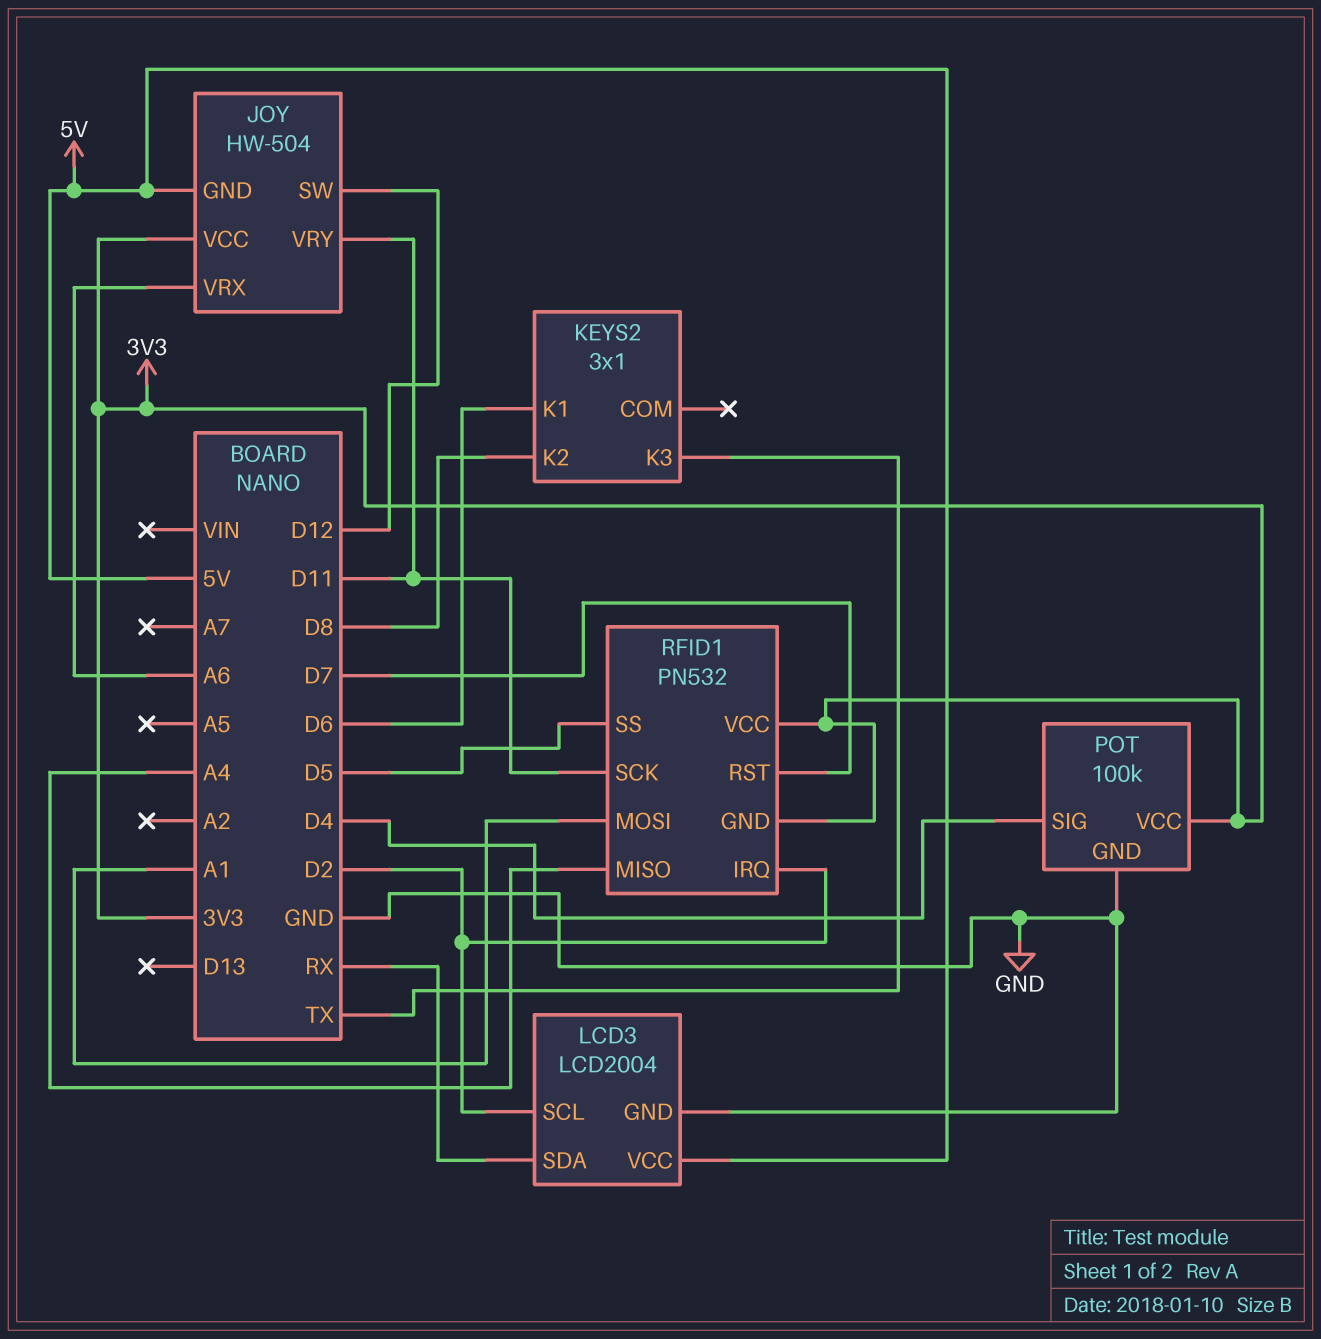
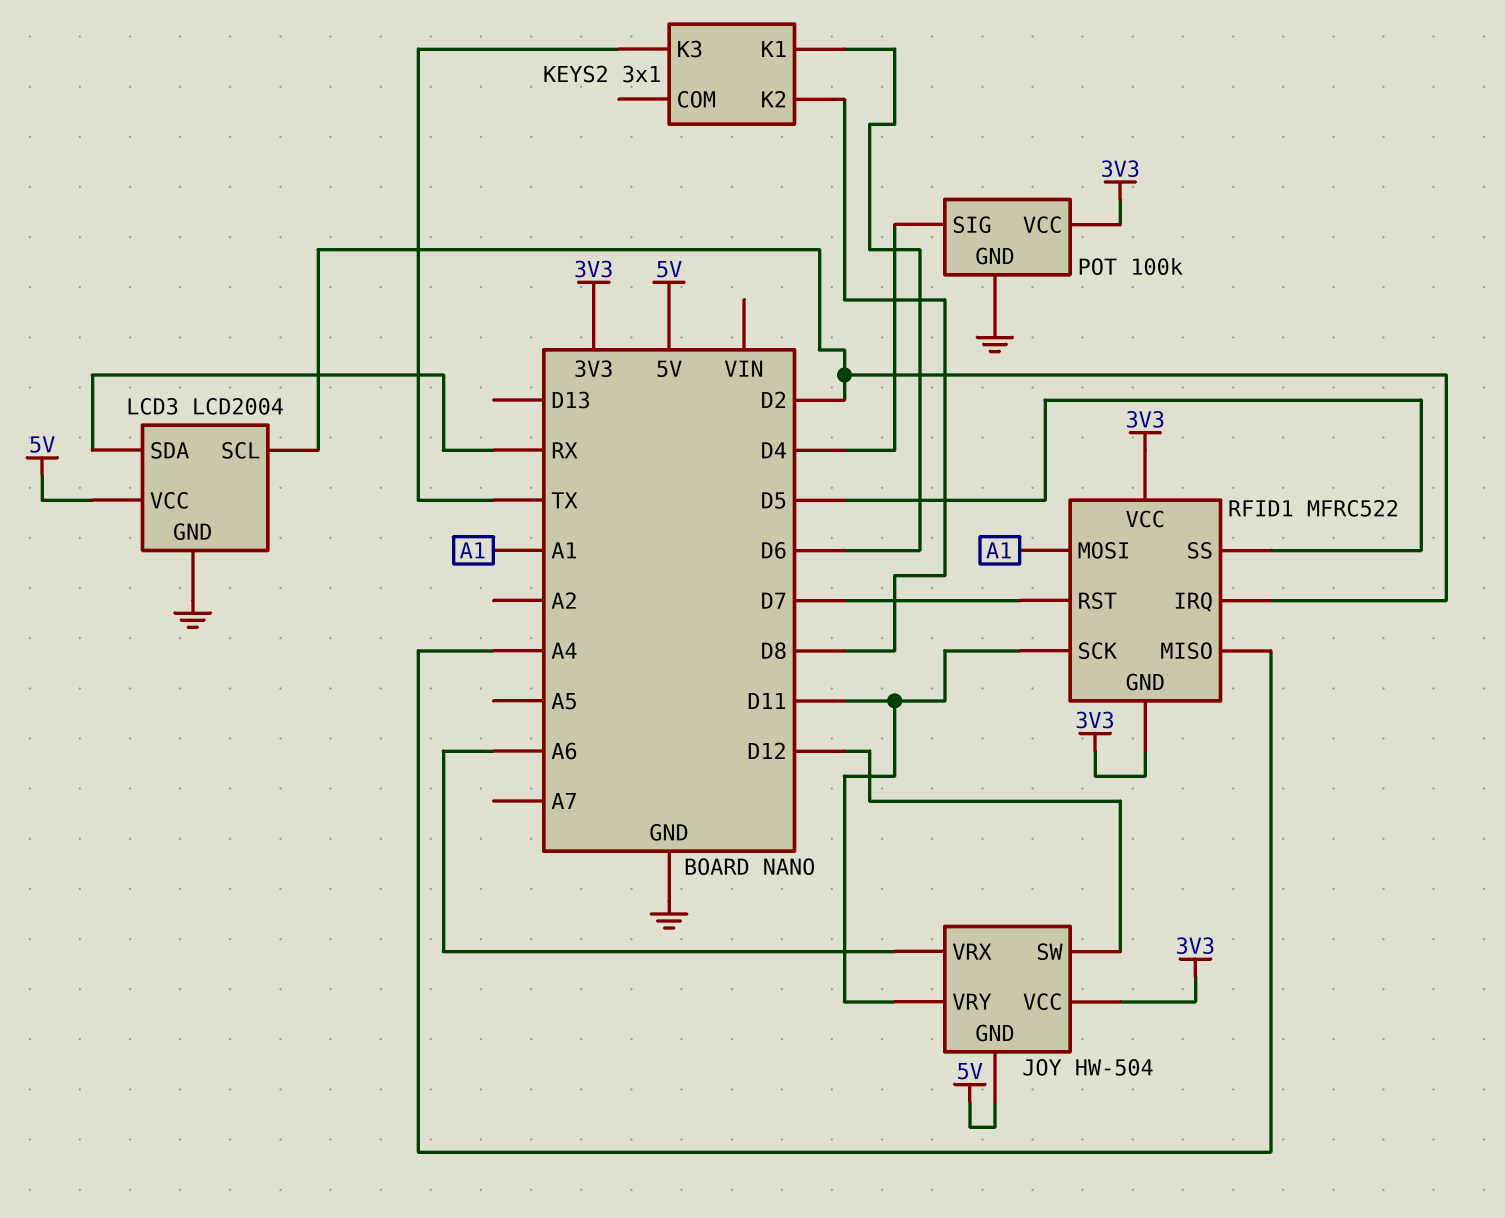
RFID1: PN532 -> MFRC522

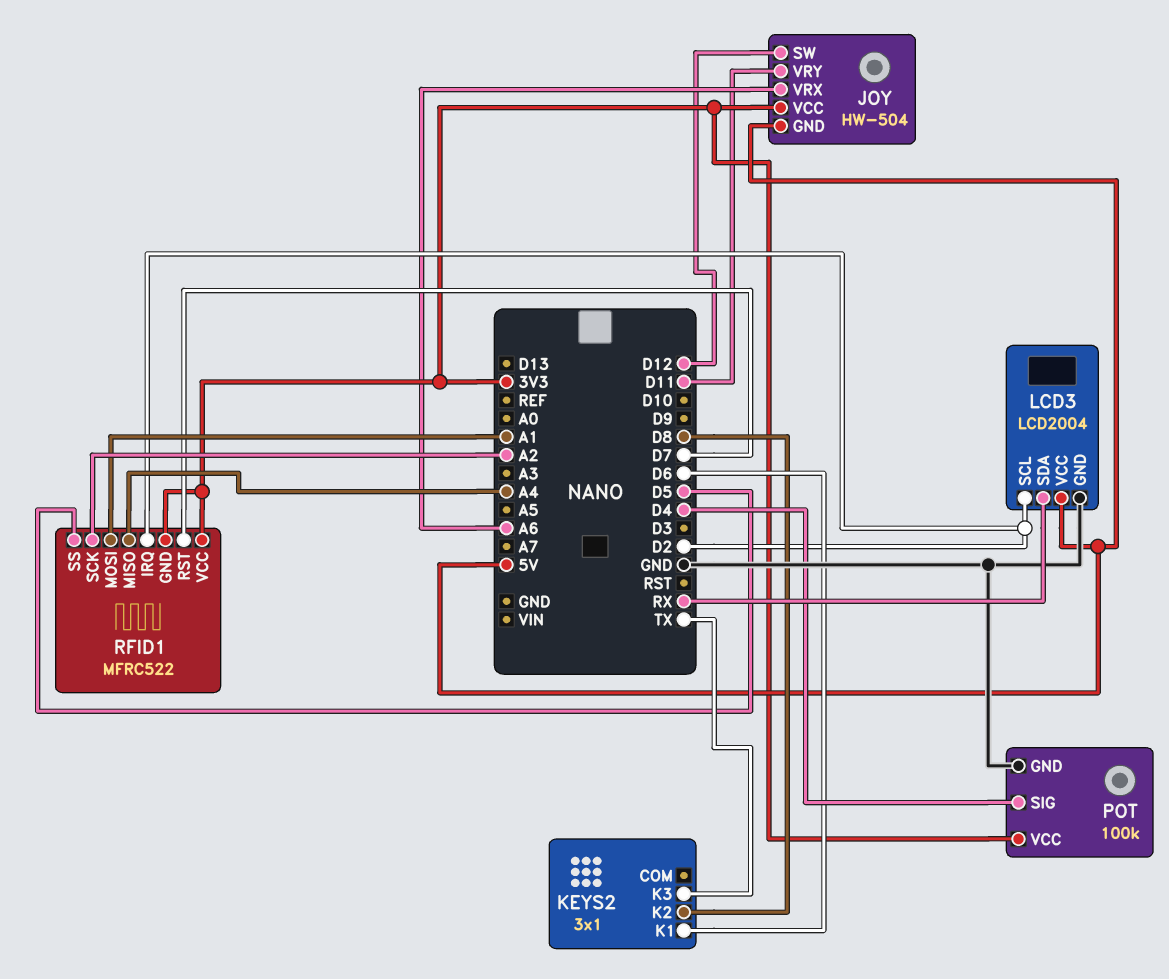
RFID1 pin SCK: D11 -> A2

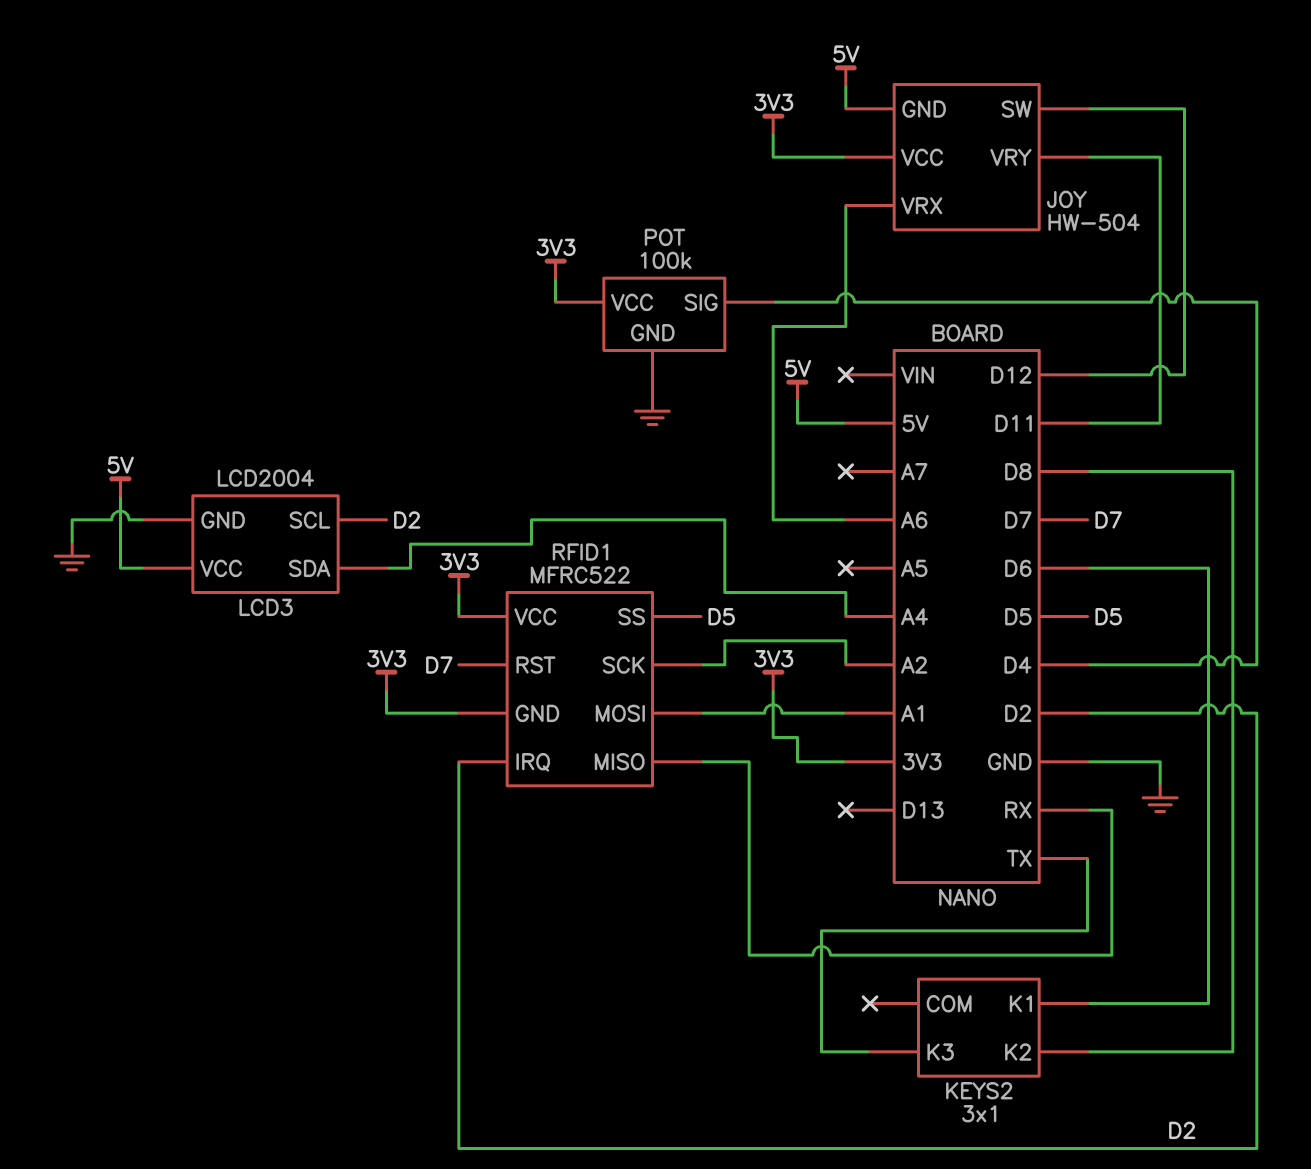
LCD3 pin SDA: RX -> A4
RFID1 pin MISO: A4 -> RX

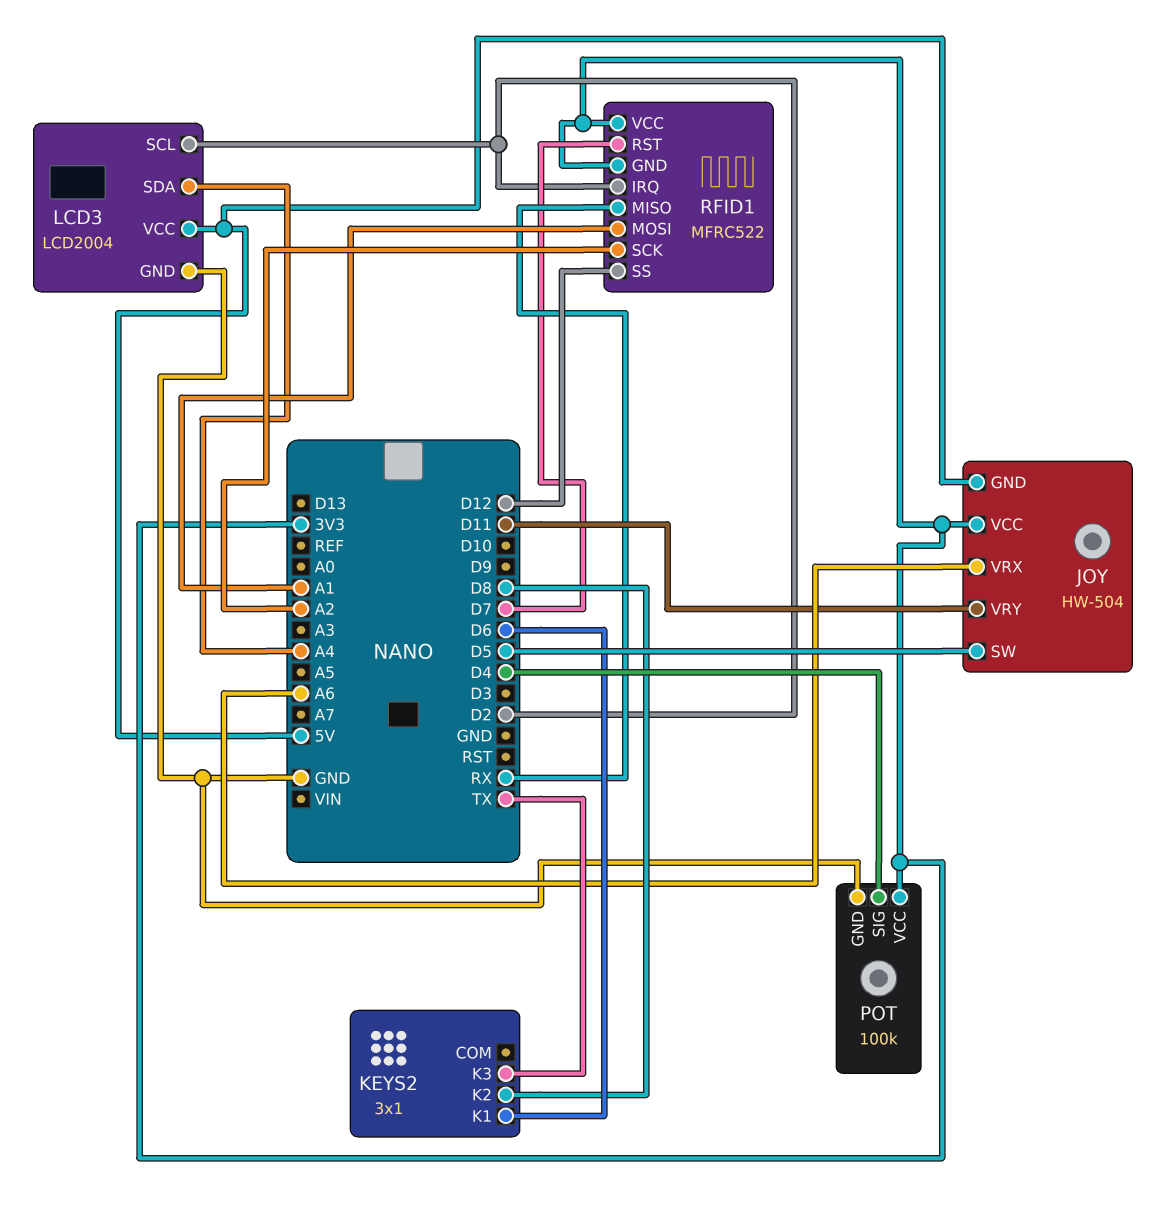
JOY pin SW: D12 -> D5
RFID1 pin SS: D5 -> D12

